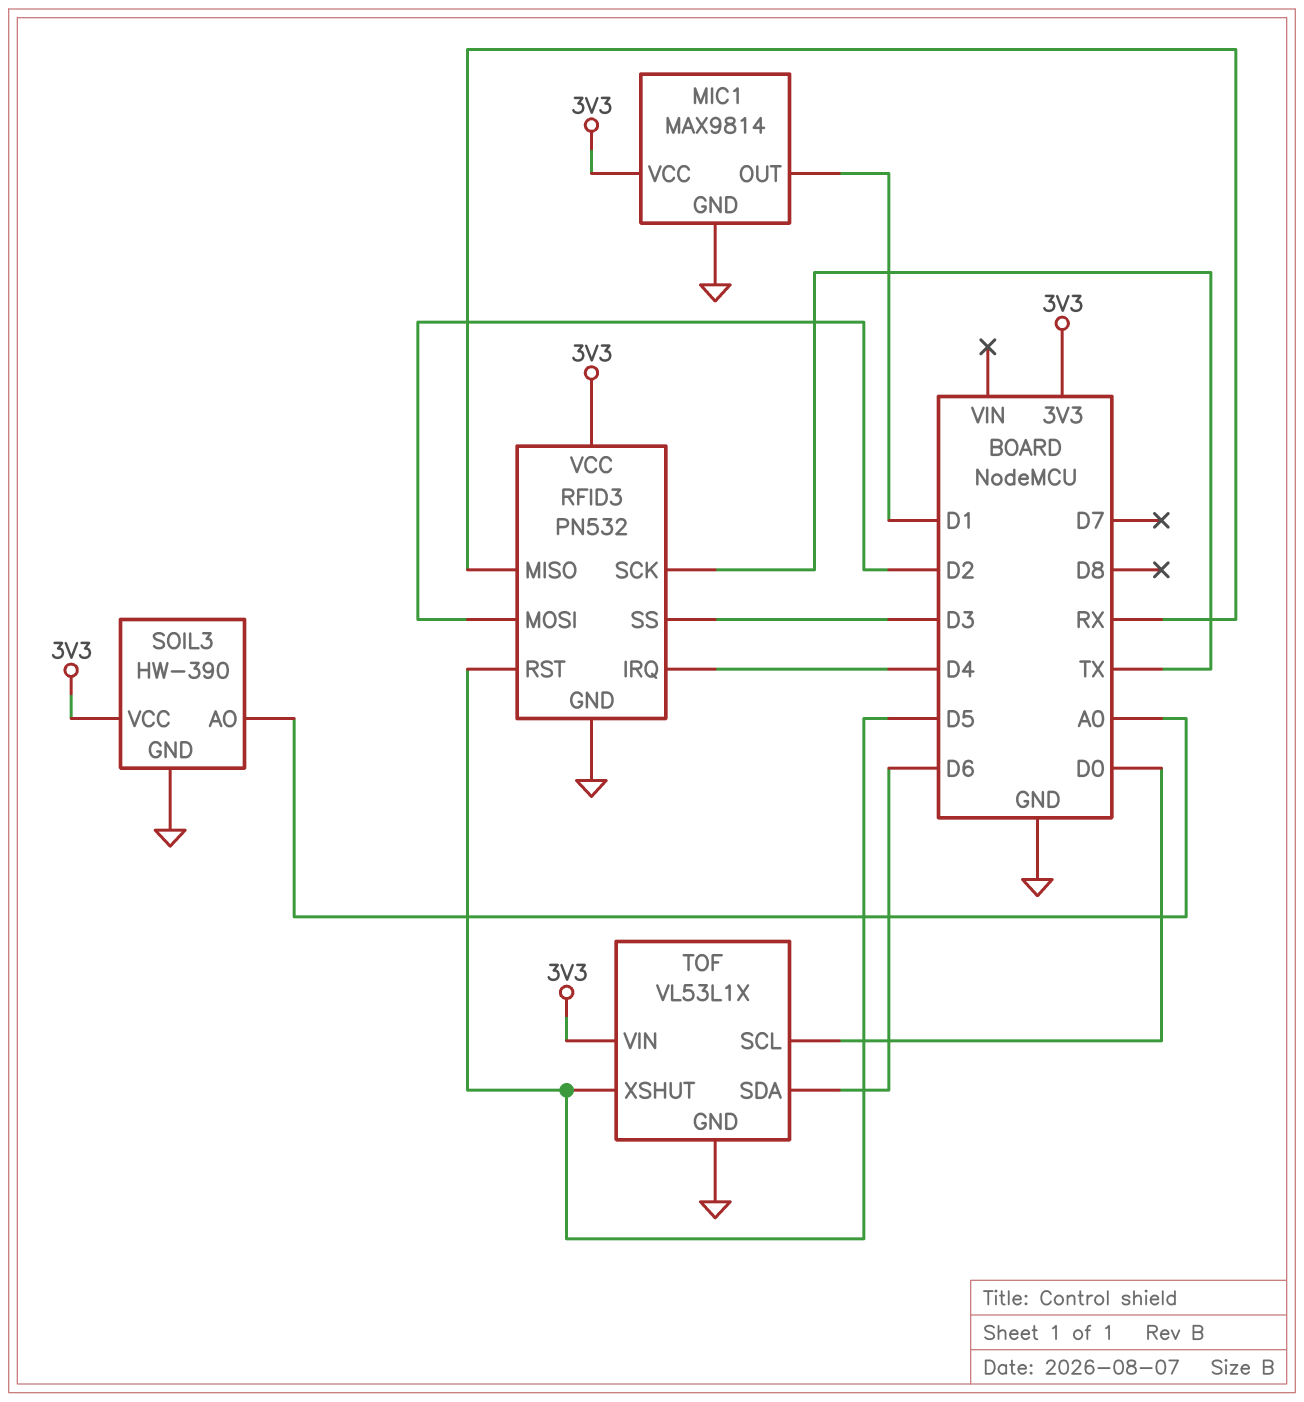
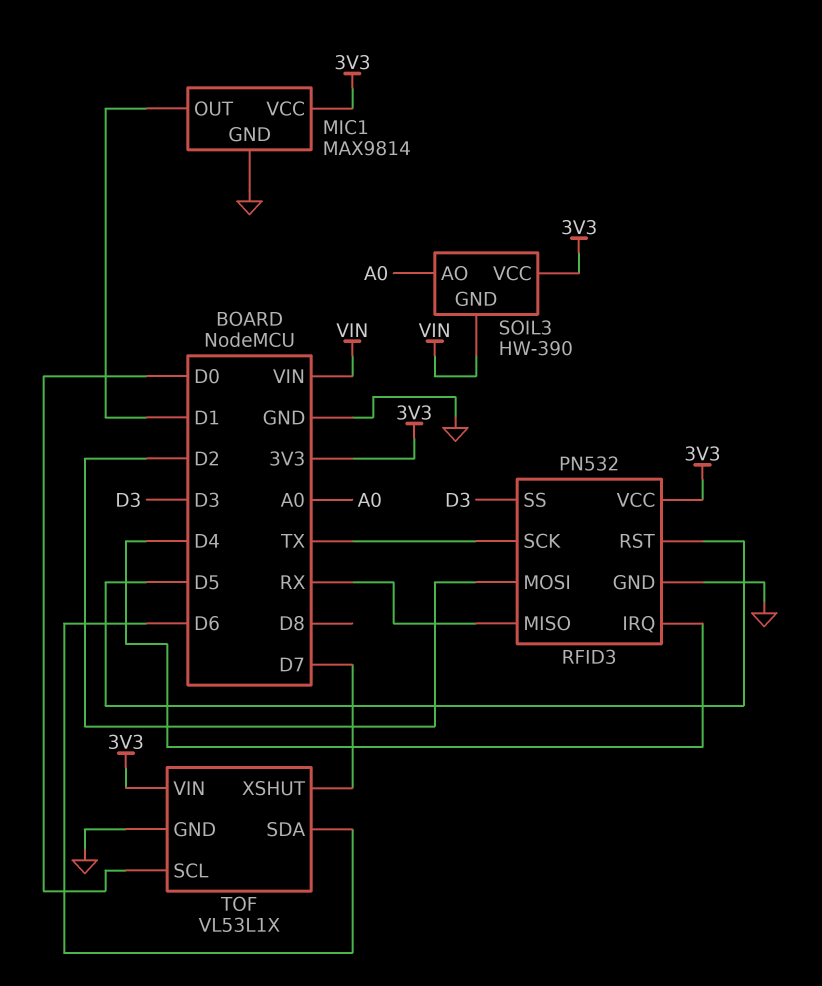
SOIL3 pin GND: GND -> VIN
TOF pin XSHUT: D5 -> D7

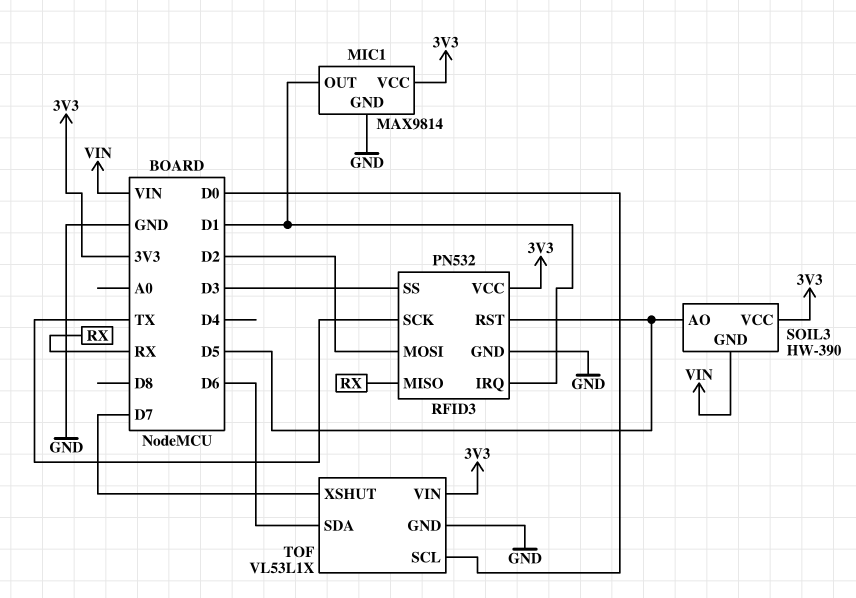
RFID3 pin IRQ: D4 -> D1
SOIL3 pin AO: A0 -> D5

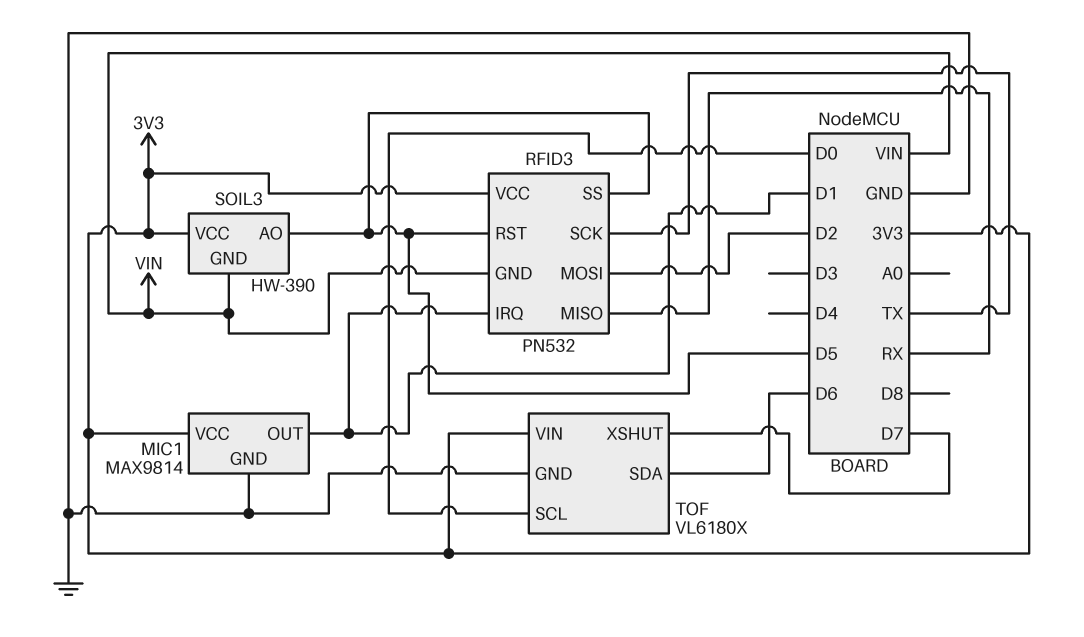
RFID3 pin GND: GND -> VIN
RFID3 pin SS: D3 -> D5
TOF: VL53L1X -> VL6180X

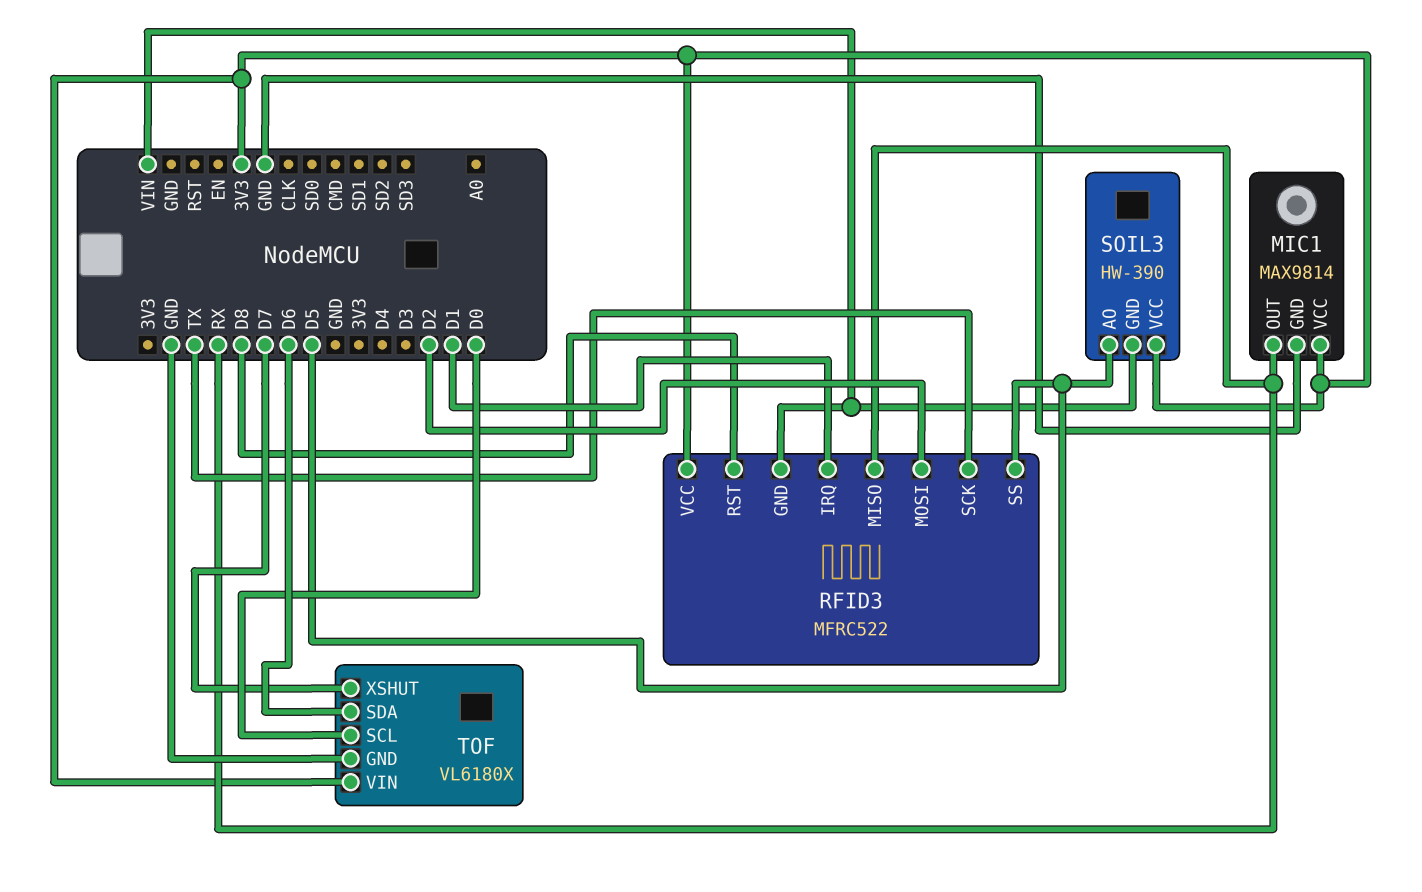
MIC1 pin OUT: D1 -> RX
RFID3: PN532 -> MFRC522
RFID3 pin RST: D5 -> D8

